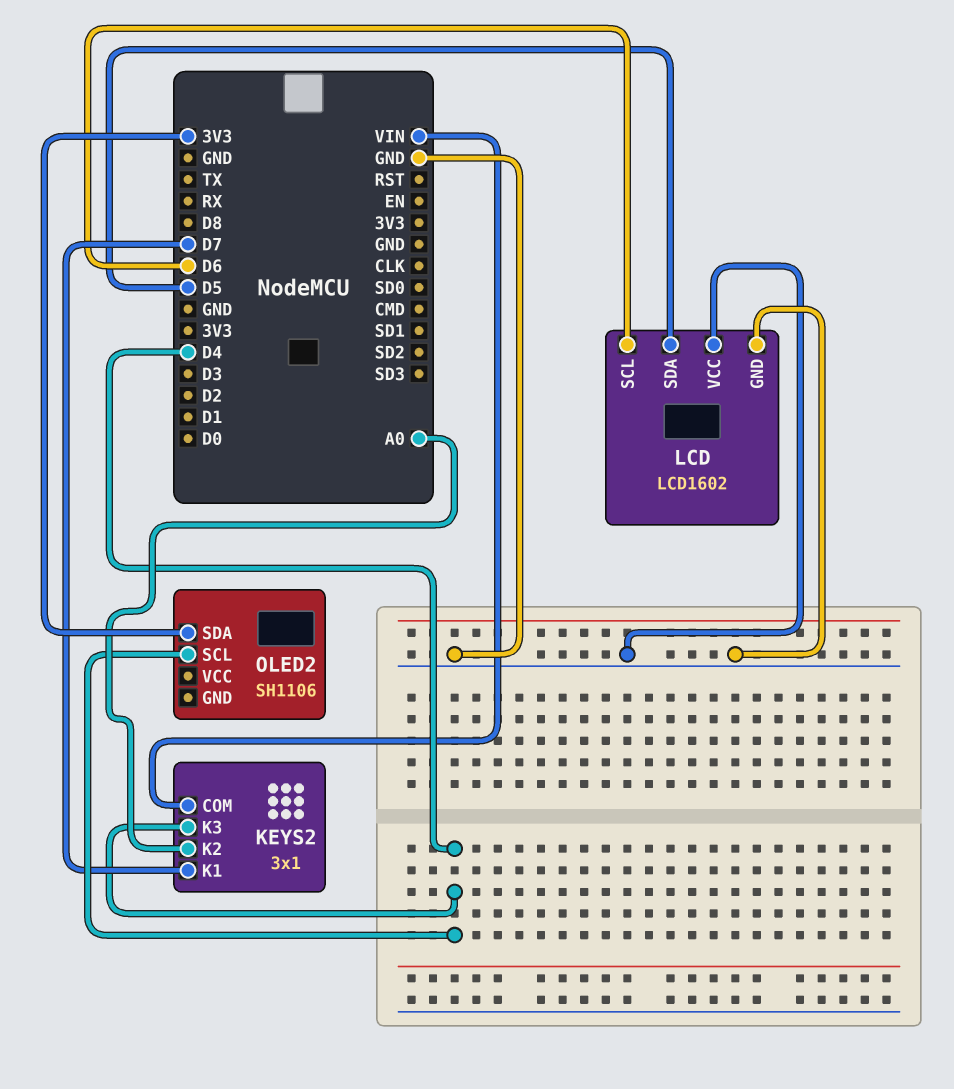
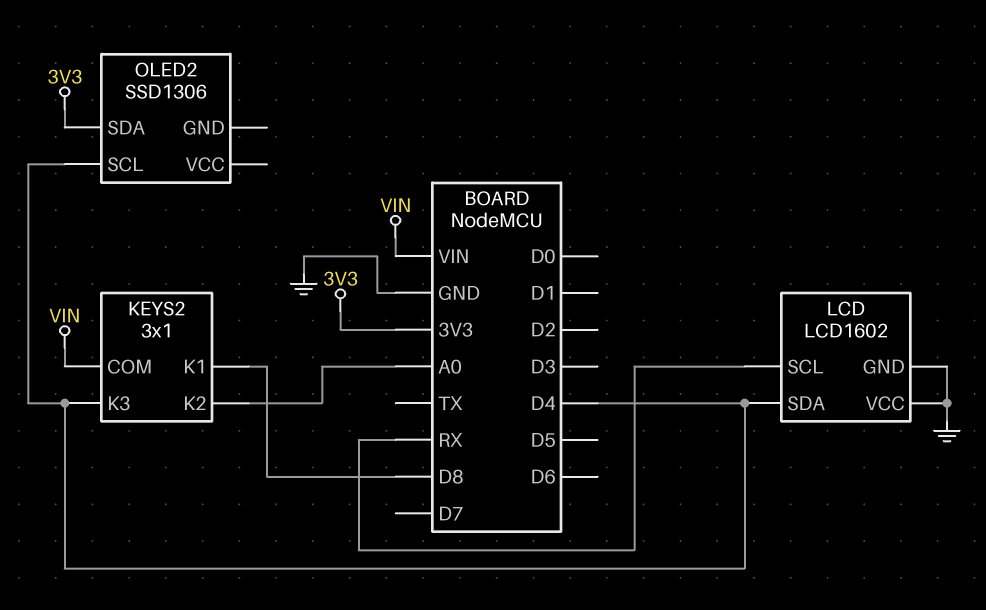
KEYS2 pin K1: D7 -> D8
LCD pin SCL: D6 -> RX
LCD pin SDA: D5 -> D4
OLED2: SH1106 -> SSD1306

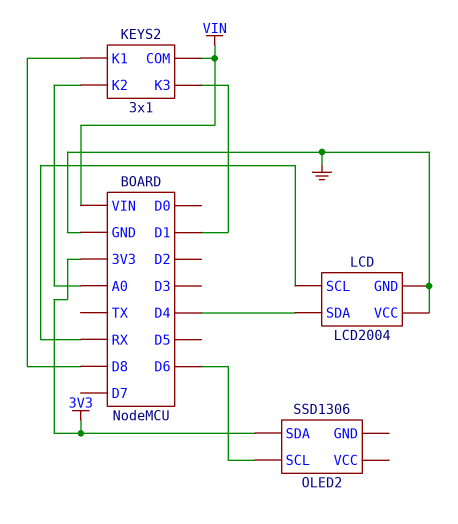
KEYS2 pin K3: D4 -> D1
LCD: LCD1602 -> LCD2004
OLED2 pin SCL: D4 -> D6

